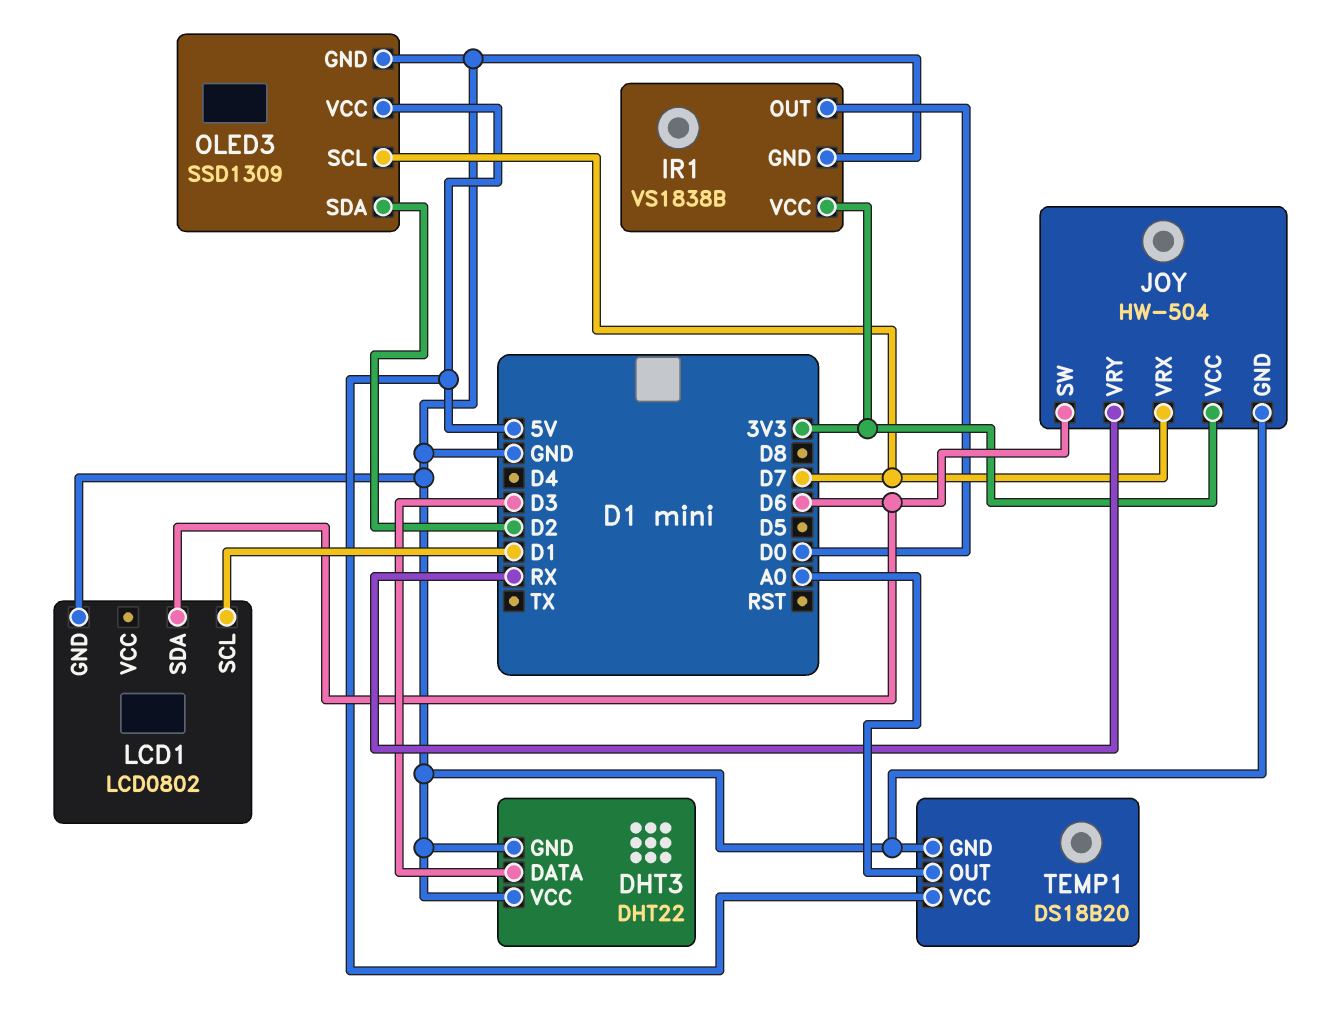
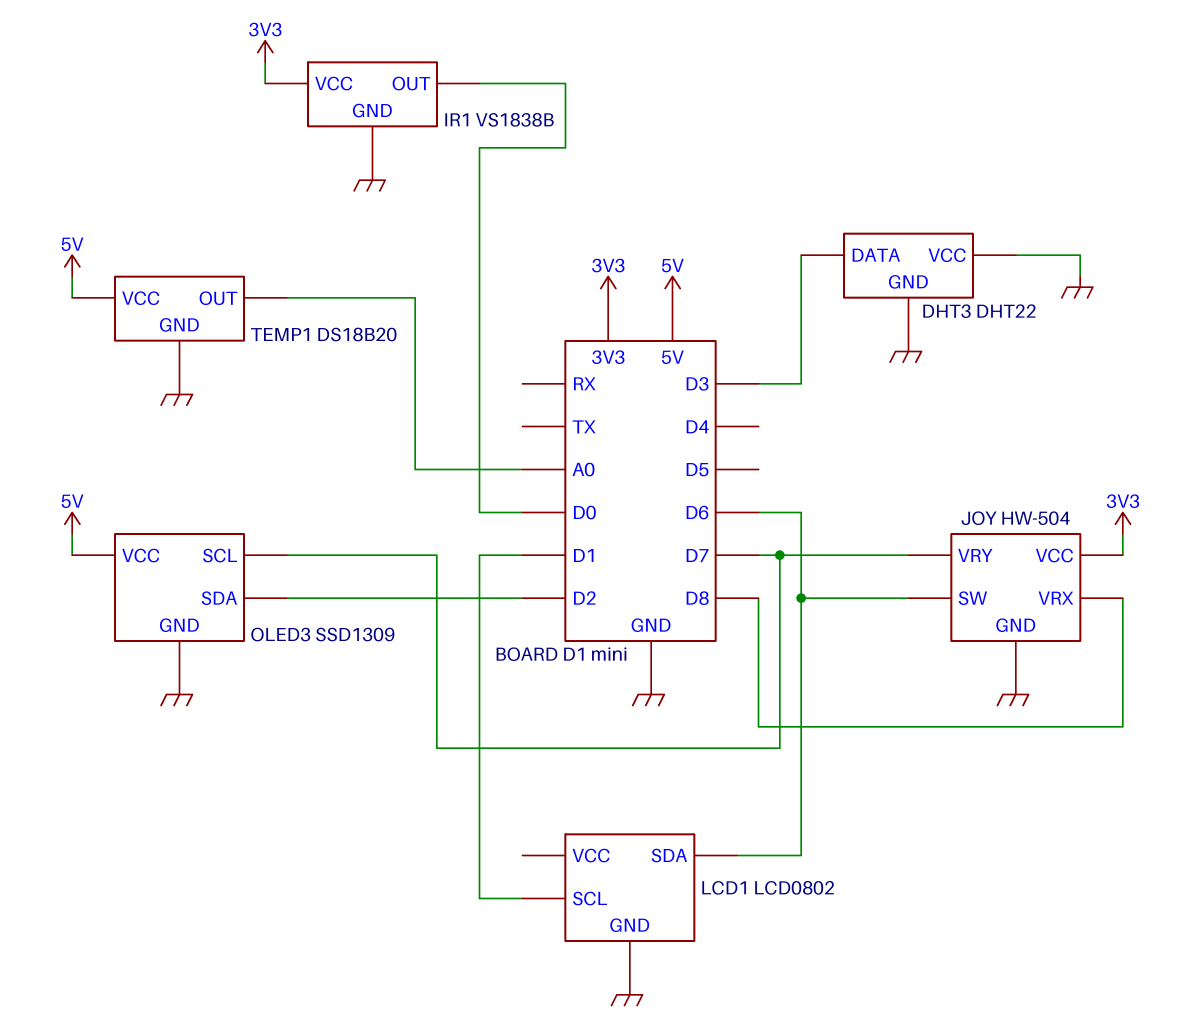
JOY pin VRX: D7 -> D8
JOY pin VRY: RX -> D7

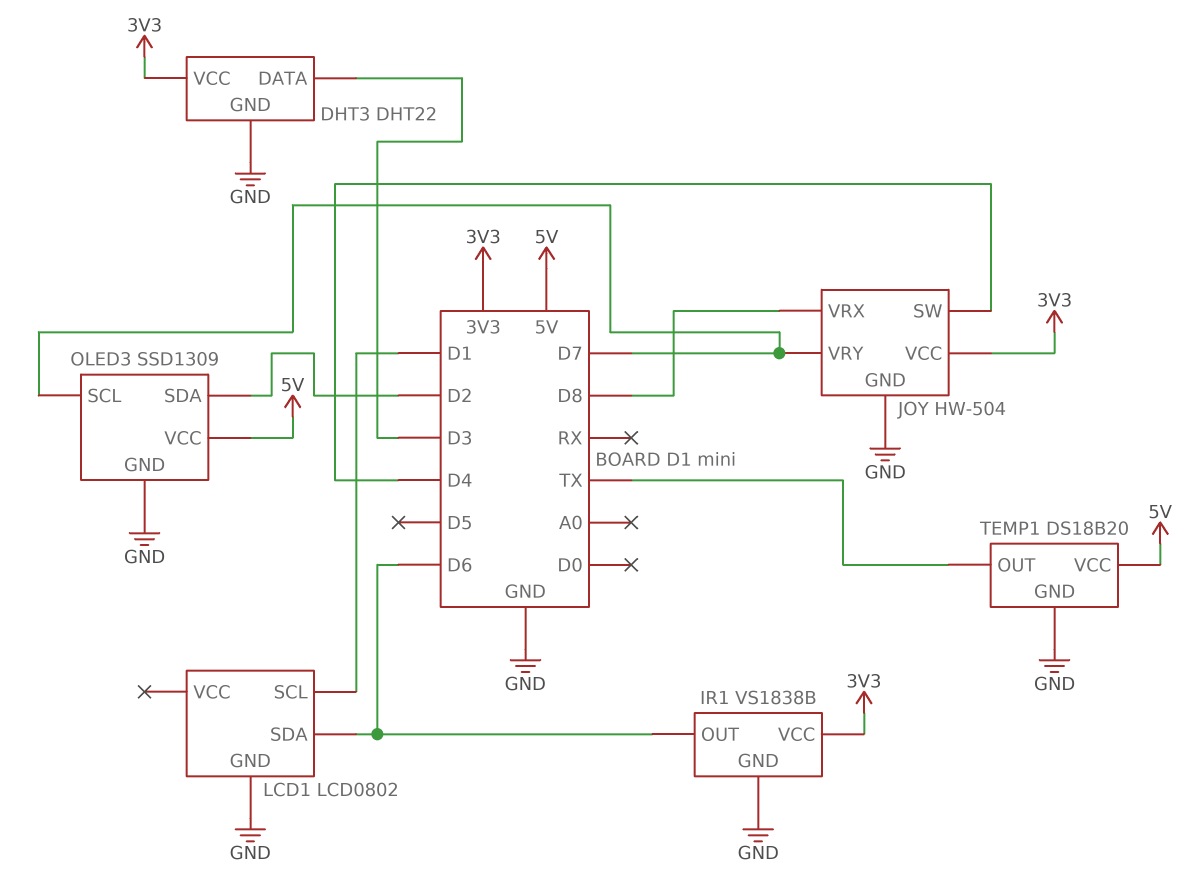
DHT3 pin VCC: GND -> 3V3
IR1 pin OUT: D0 -> D6
JOY pin SW: D6 -> D4
TEMP1 pin OUT: A0 -> TX

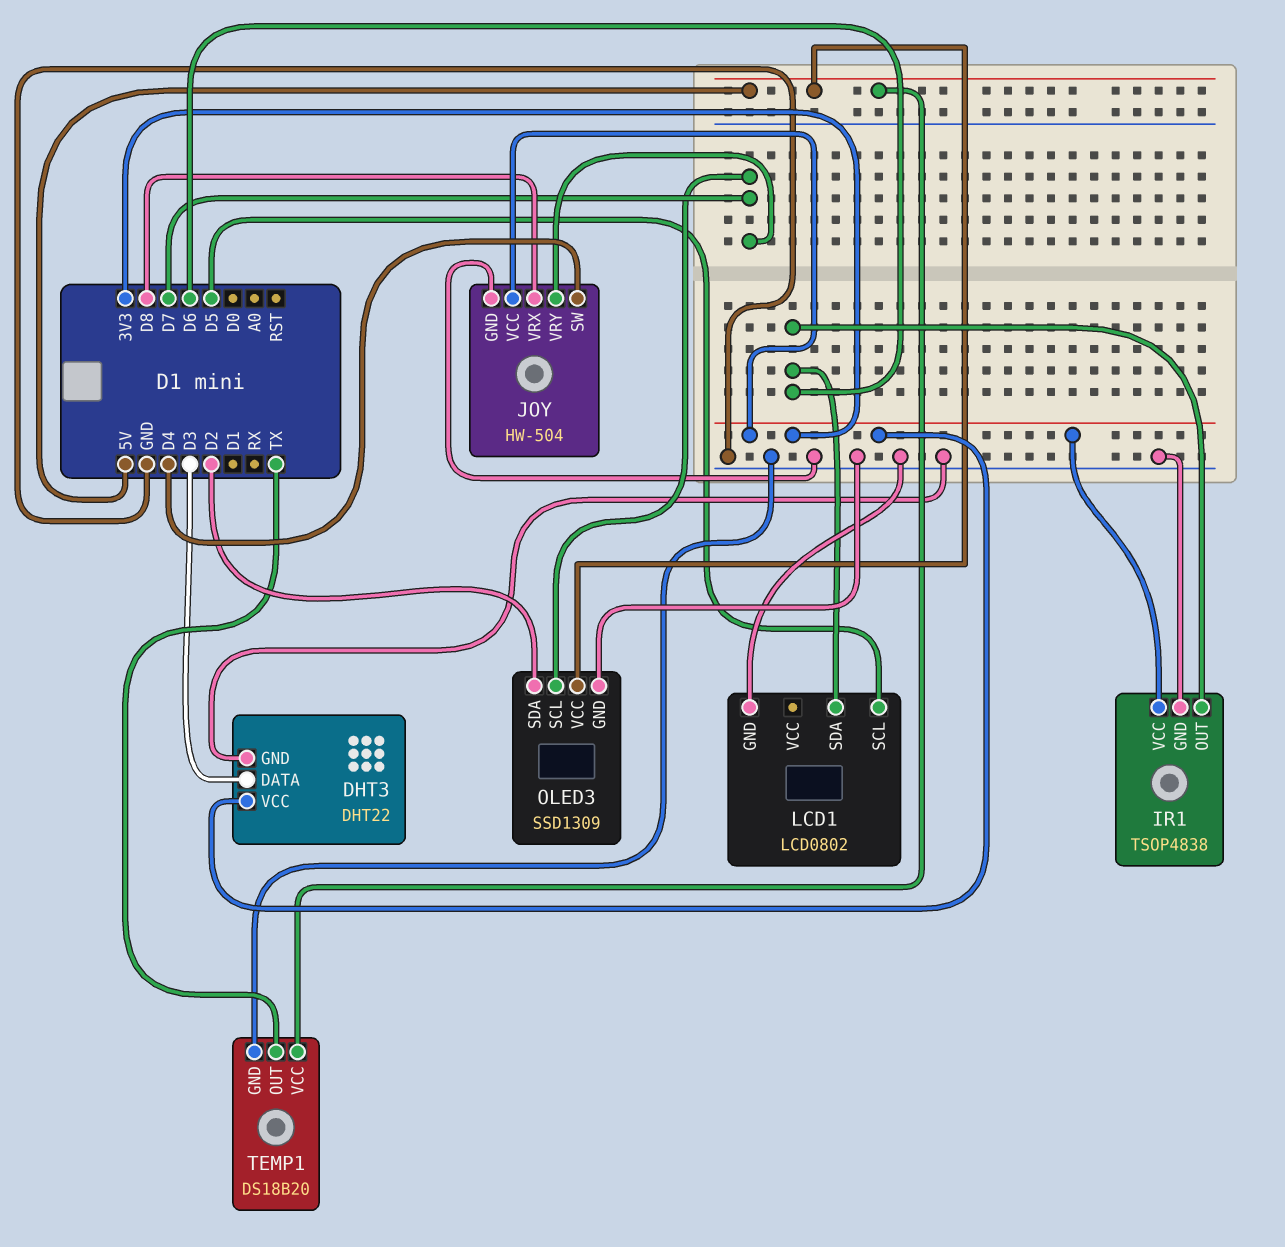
IR1: VS1838B -> TSOP4838
LCD1 pin SCL: D1 -> D5

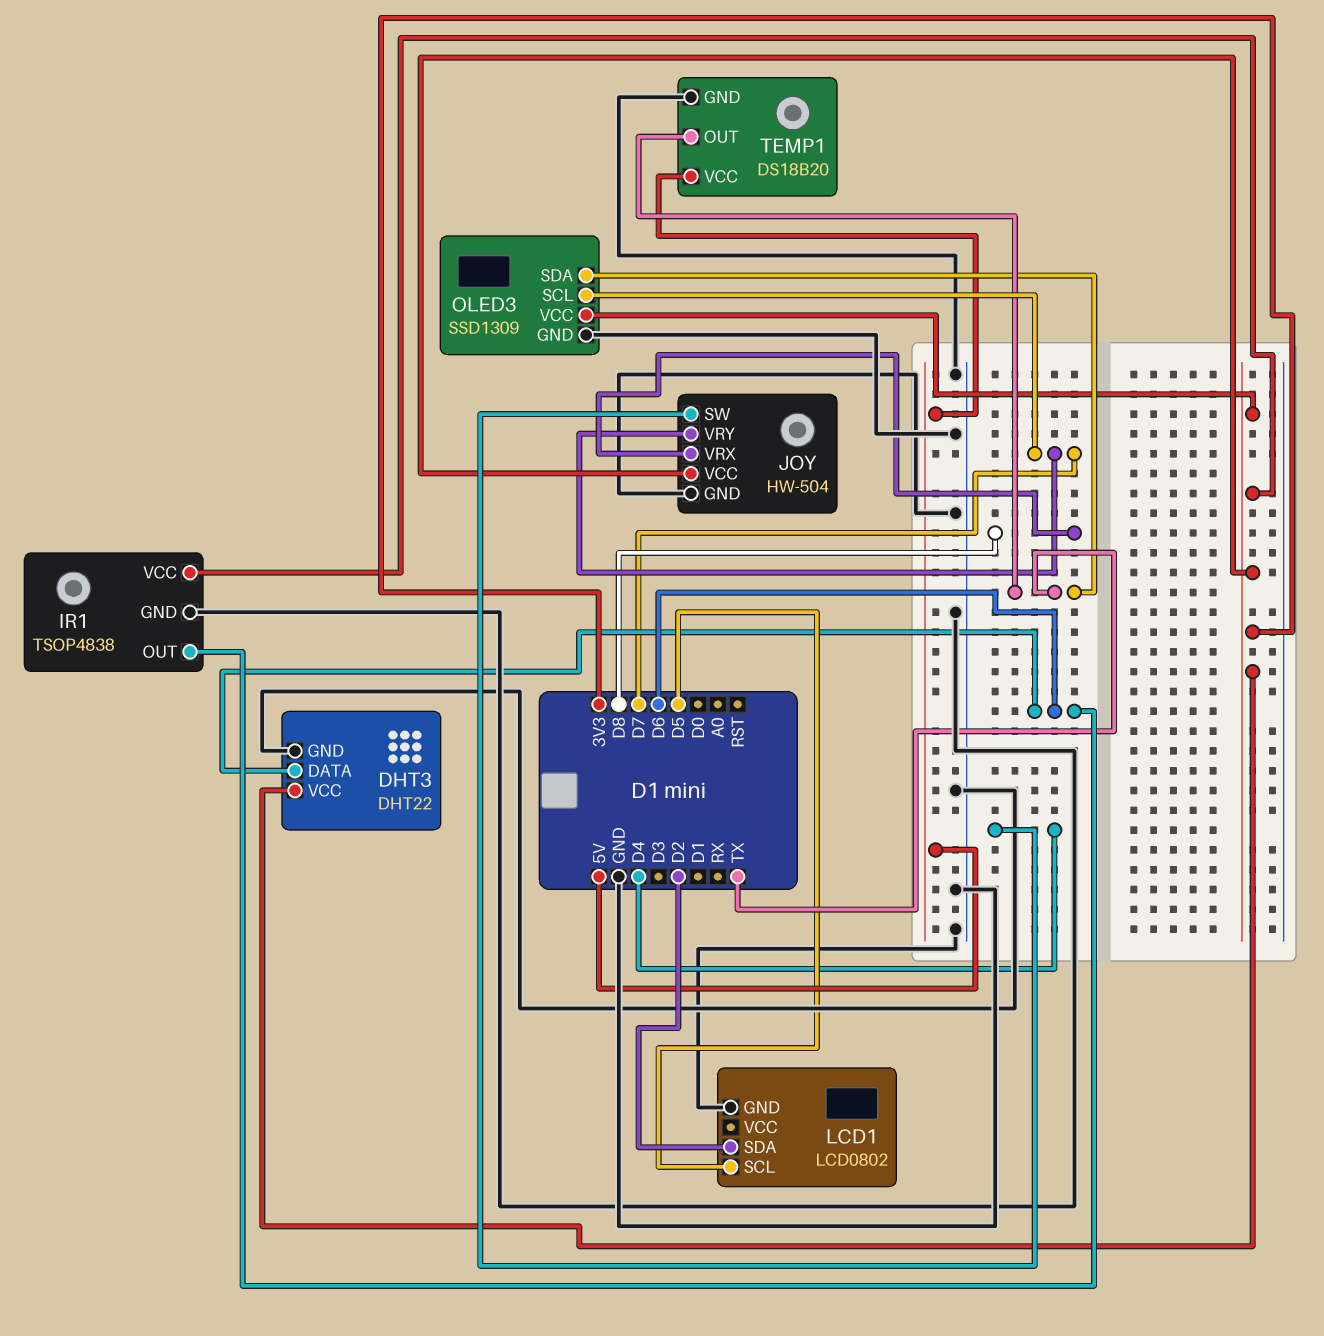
DHT3 pin DATA: D3 -> D6
LCD1 pin SDA: D6 -> D2
OLED3 pin SDA: D2 -> TX
OLED3 pin VCC: 5V -> 3V3

